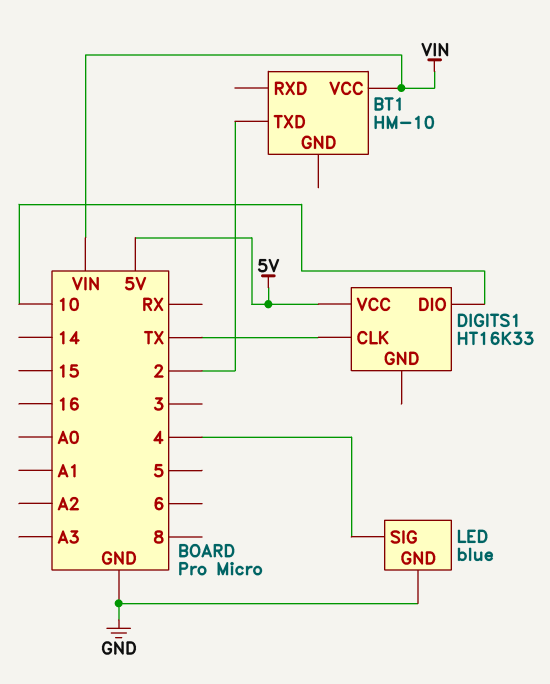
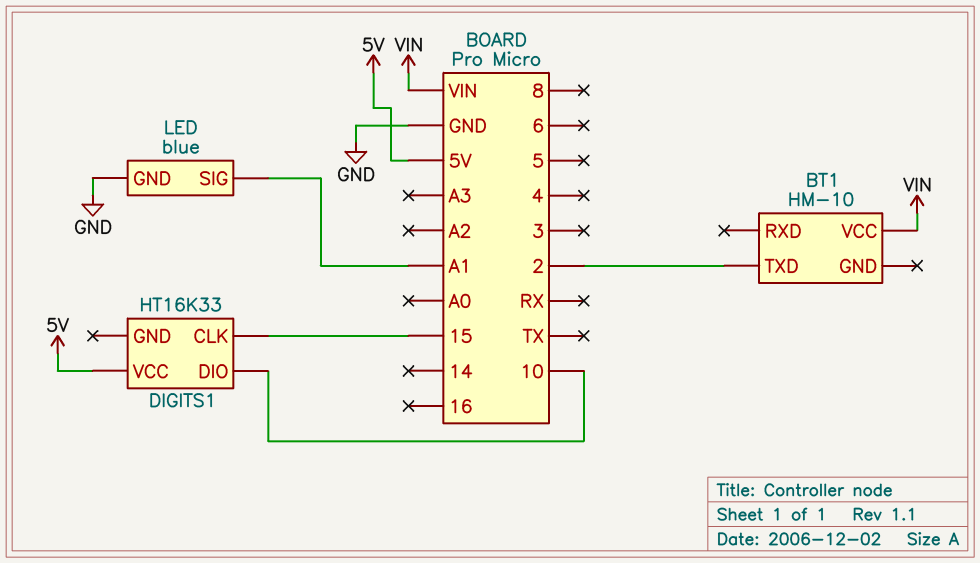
DIGITS1 pin CLK: TX -> 15
LED pin SIG: 4 -> A1

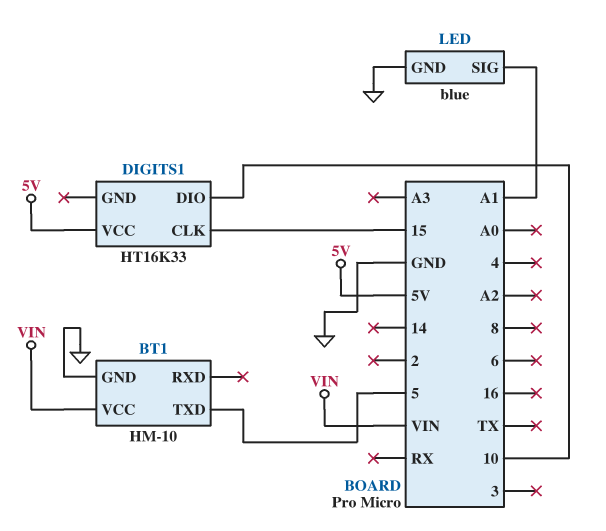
BT1 pin GND: none -> GND
BT1 pin TXD: 2 -> 5

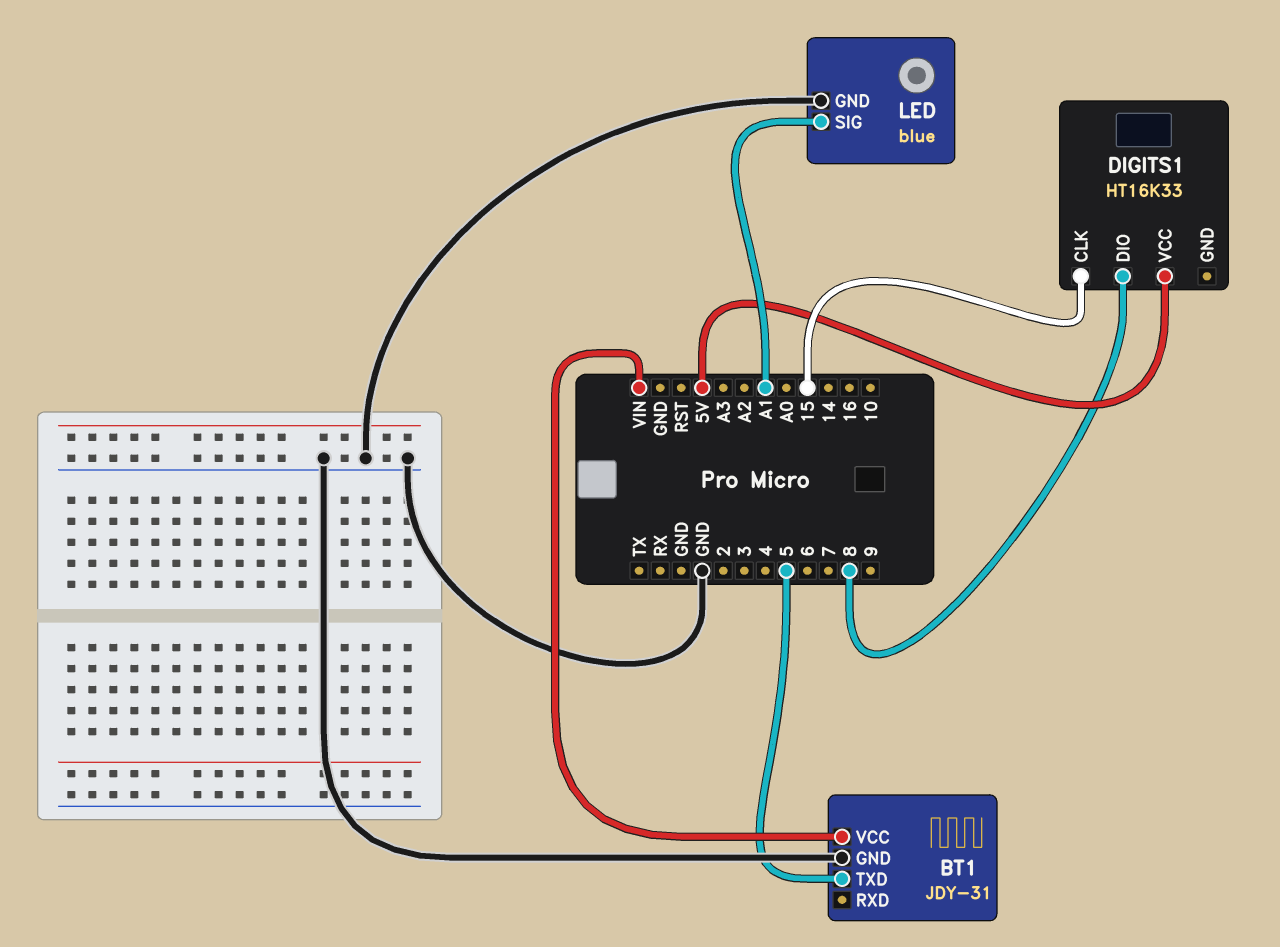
BT1: HM-10 -> JDY-31
DIGITS1 pin DIO: 10 -> 8

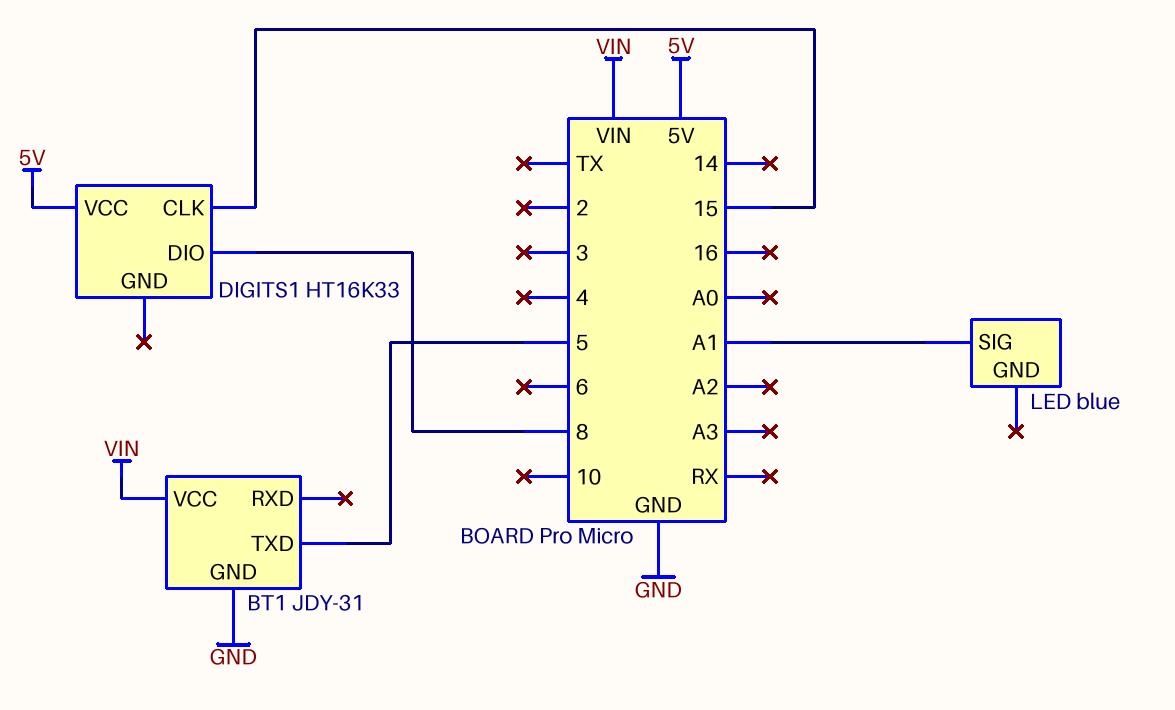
LED pin GND: GND -> none

